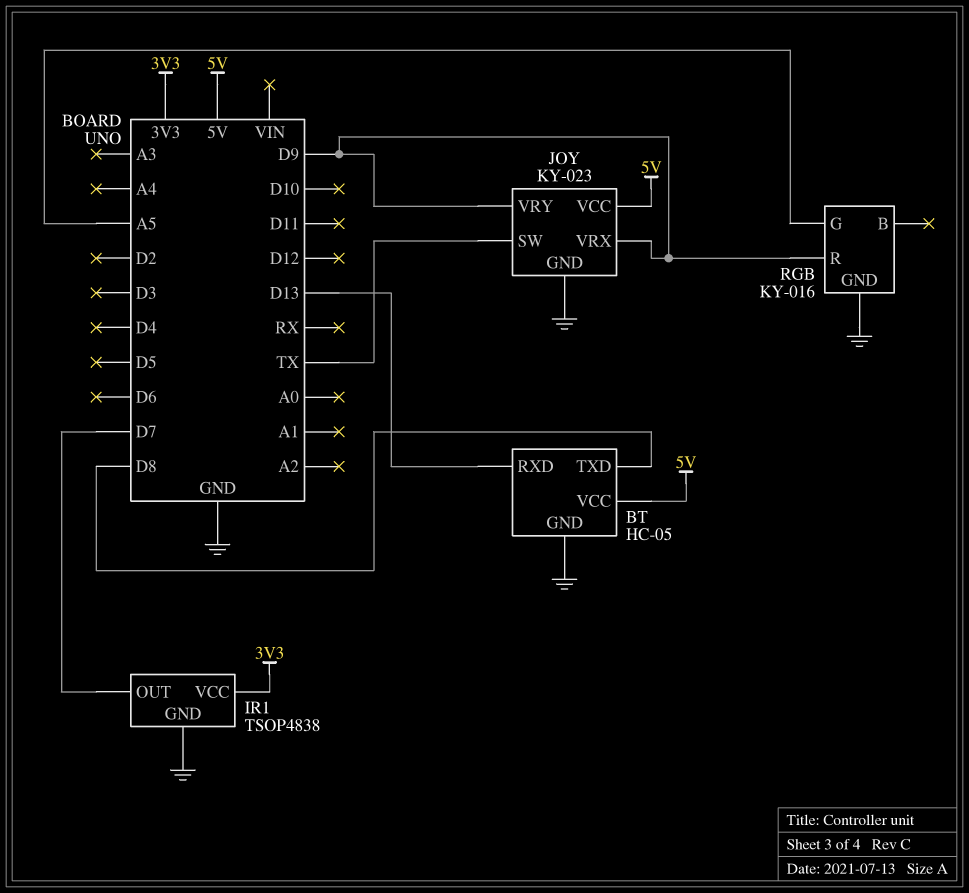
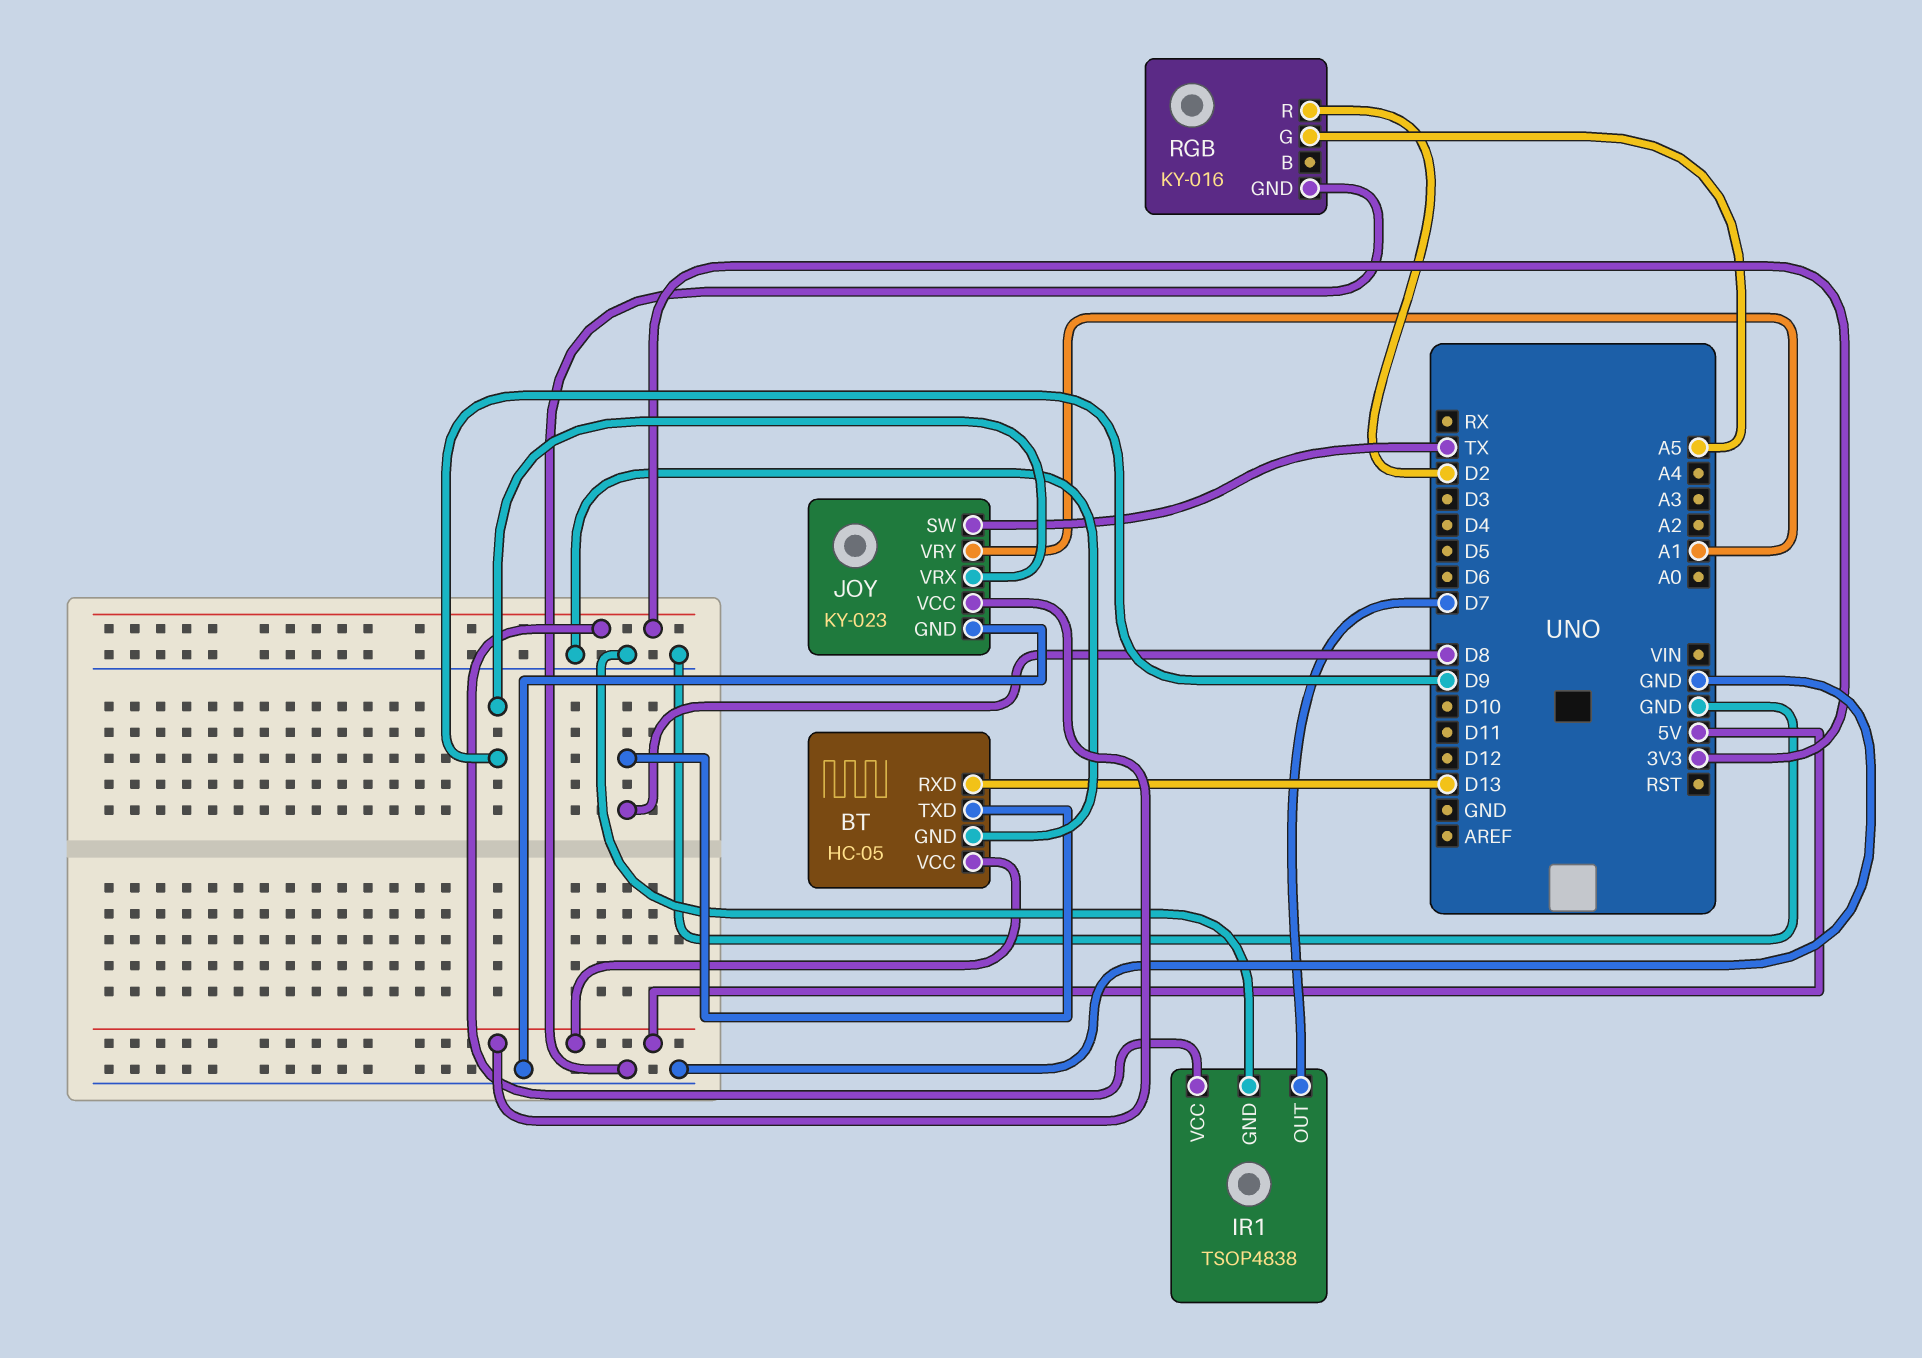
JOY pin VRY: D9 -> A1
RGB pin R: D9 -> D2

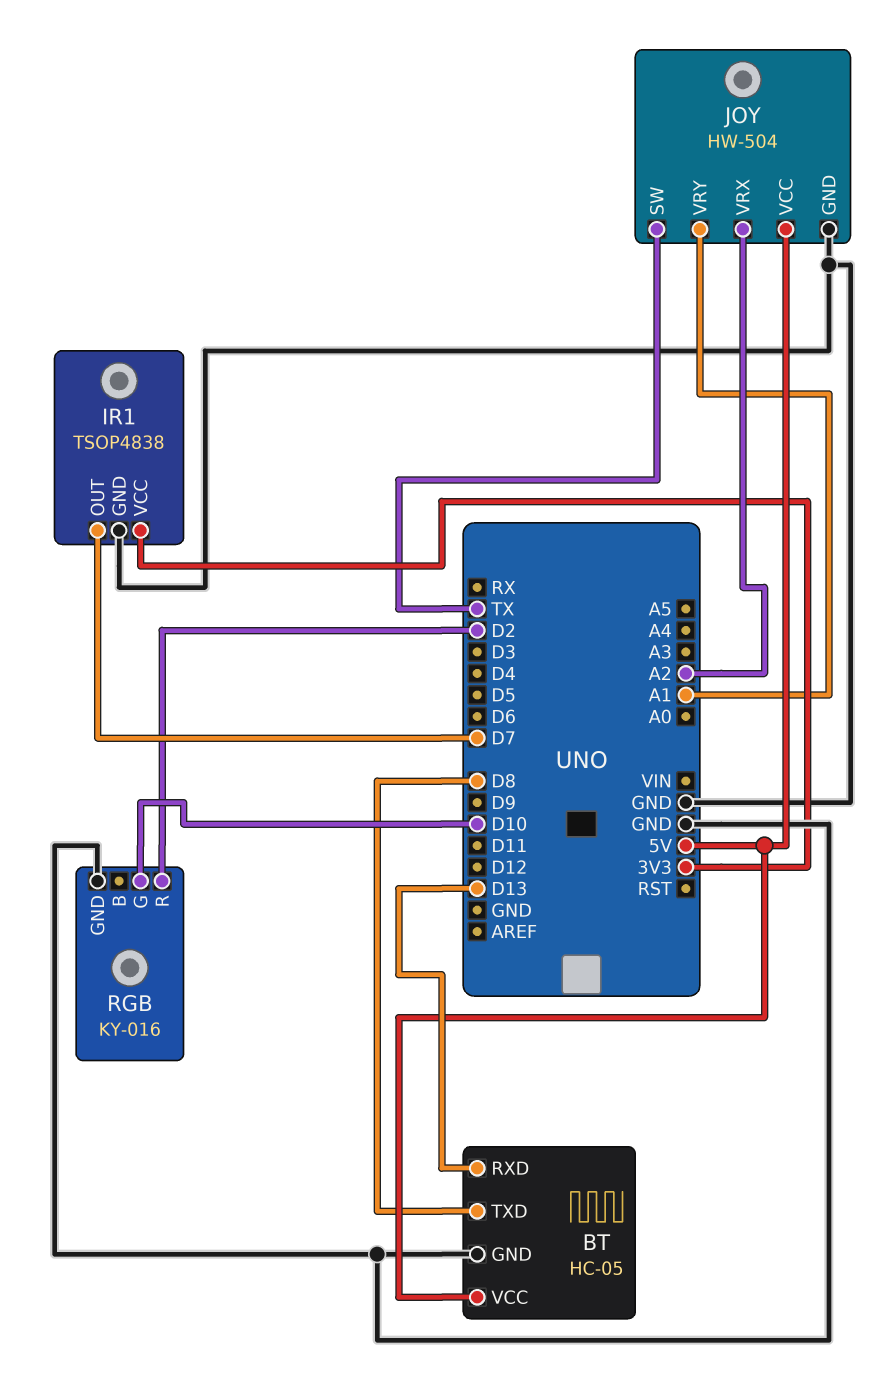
JOY: KY-023 -> HW-504
JOY pin VRX: D9 -> A2
RGB pin G: A5 -> D10

